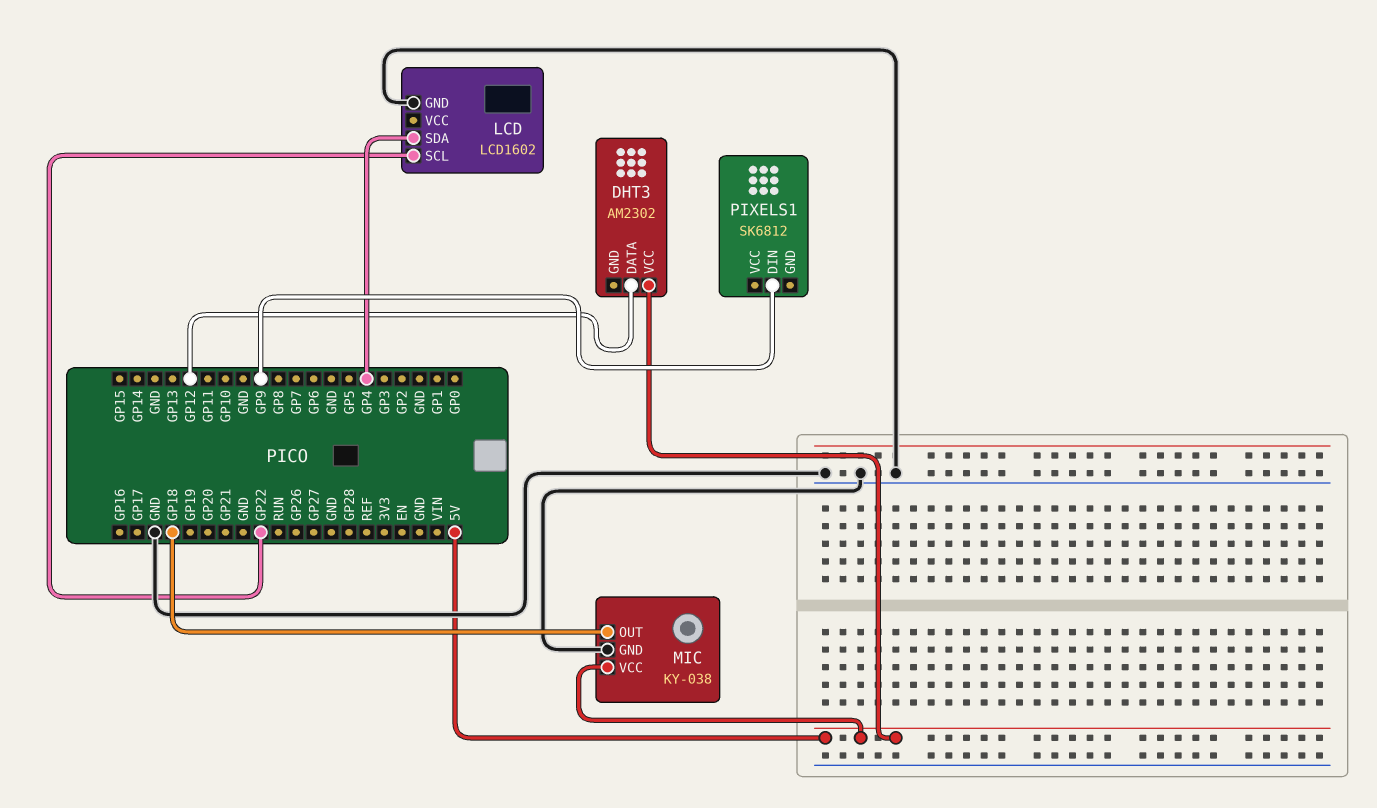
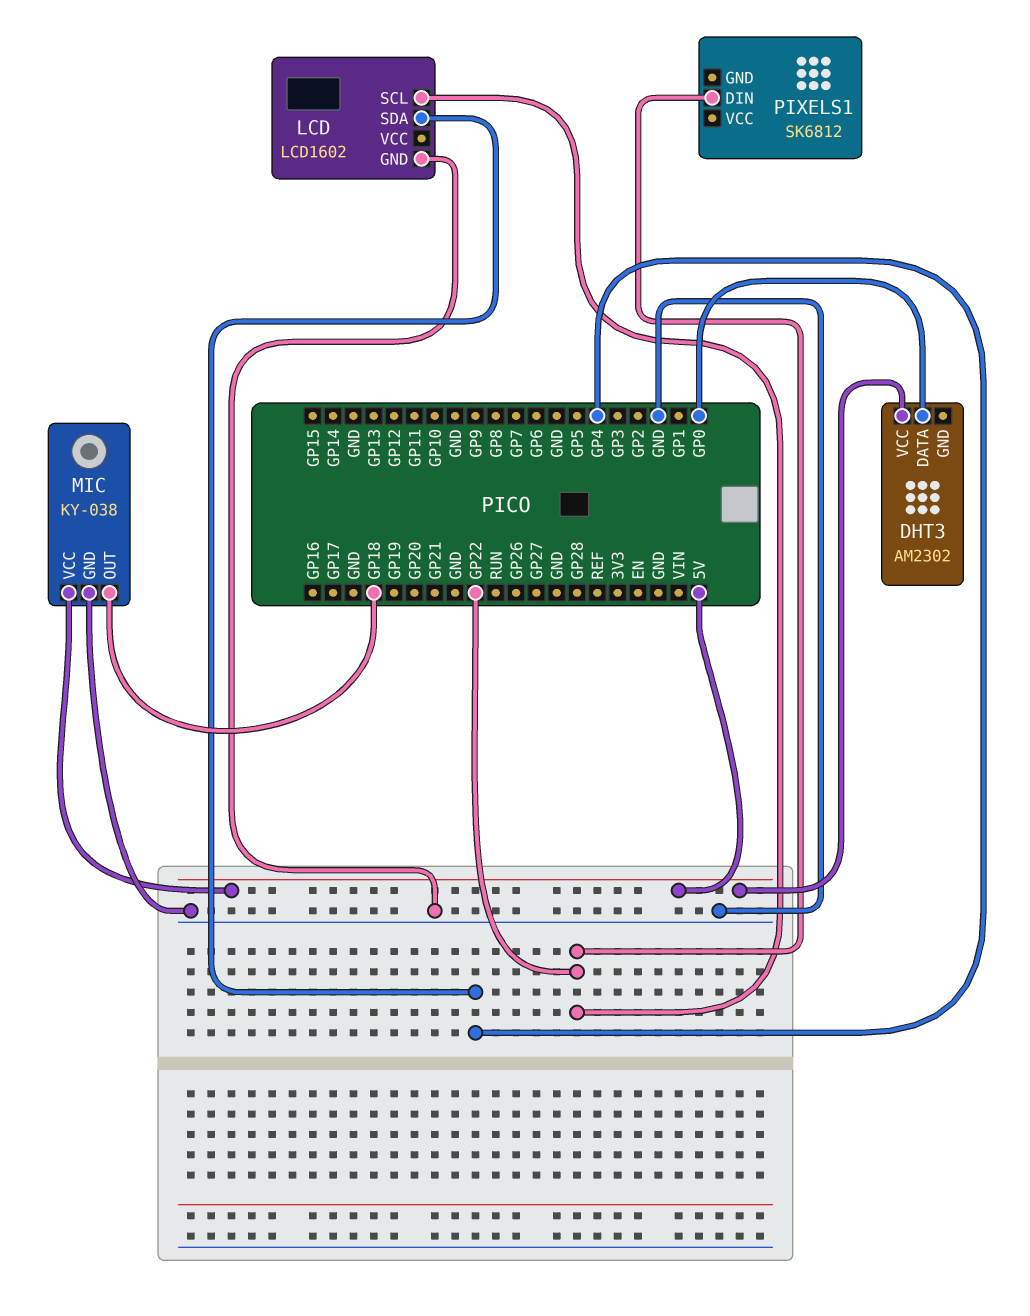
DHT3 pin DATA: GP12 -> GP0
PIXELS1 pin DIN: GP9 -> GP22

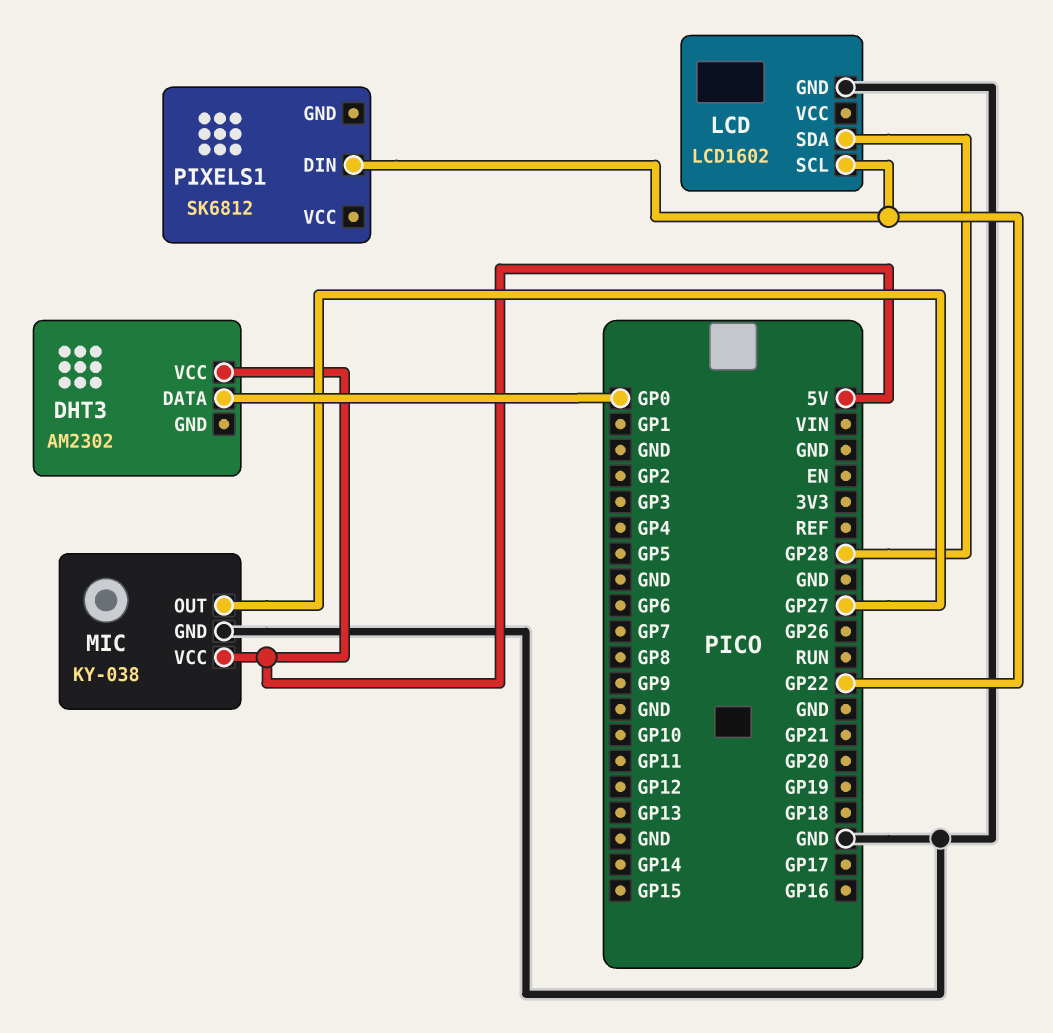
LCD pin SDA: GP4 -> GP28
MIC pin OUT: GP18 -> GP27

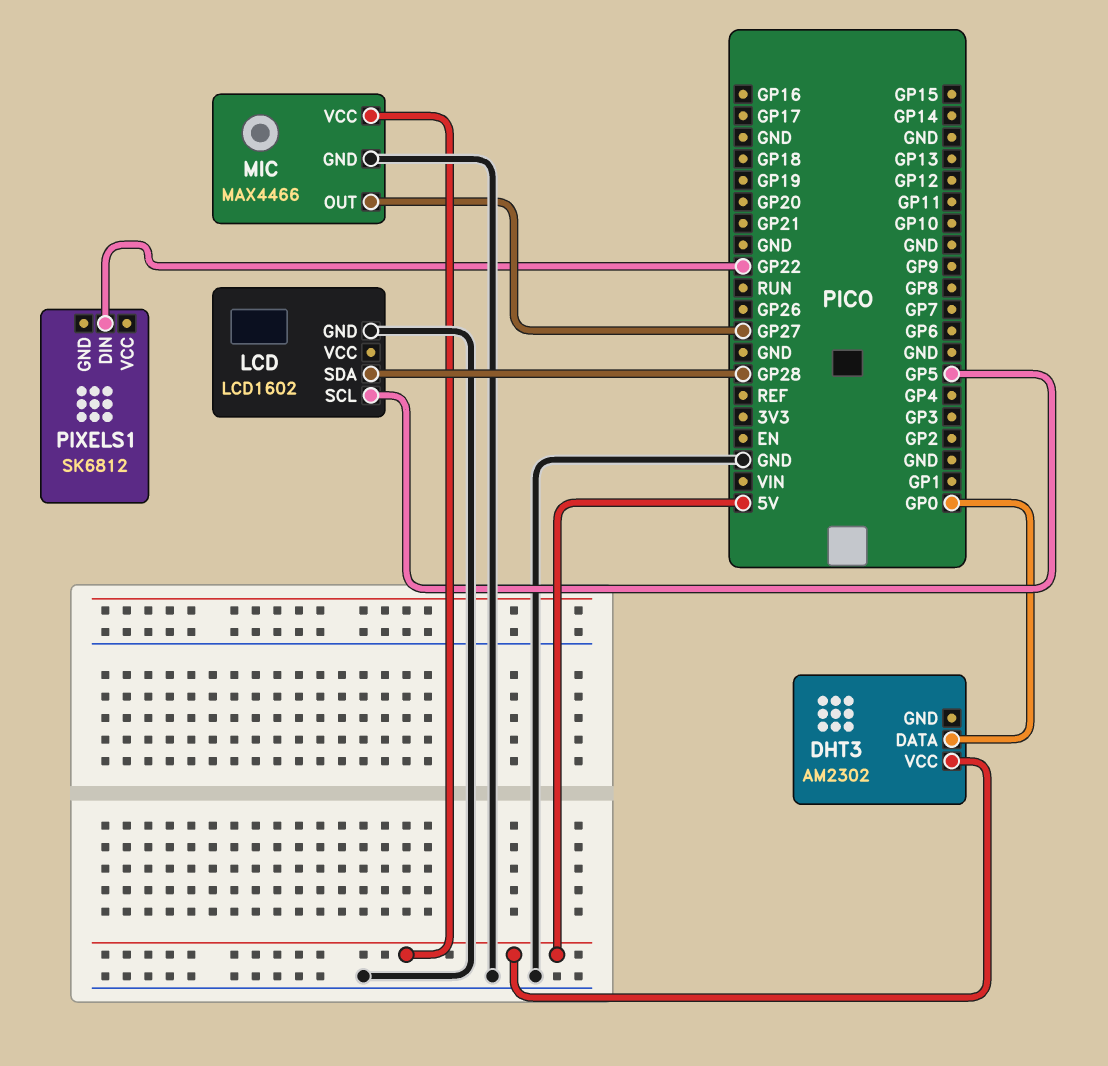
LCD pin SCL: GP22 -> GP5
MIC: KY-038 -> MAX4466

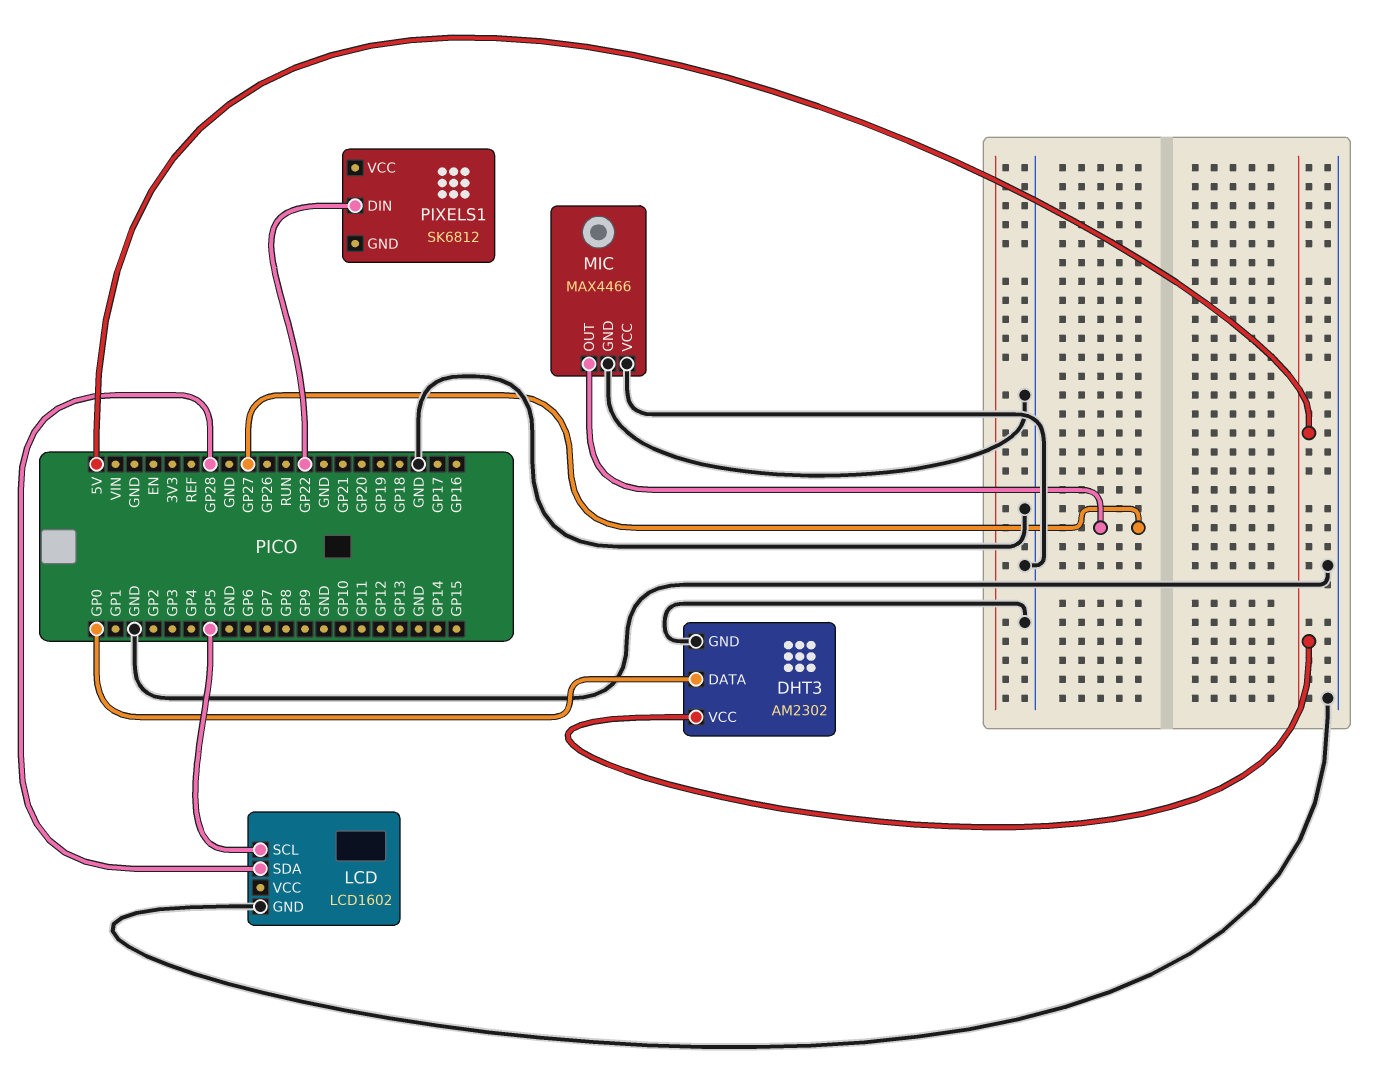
DHT3 pin GND: none -> GND
MIC pin VCC: 5V -> GND

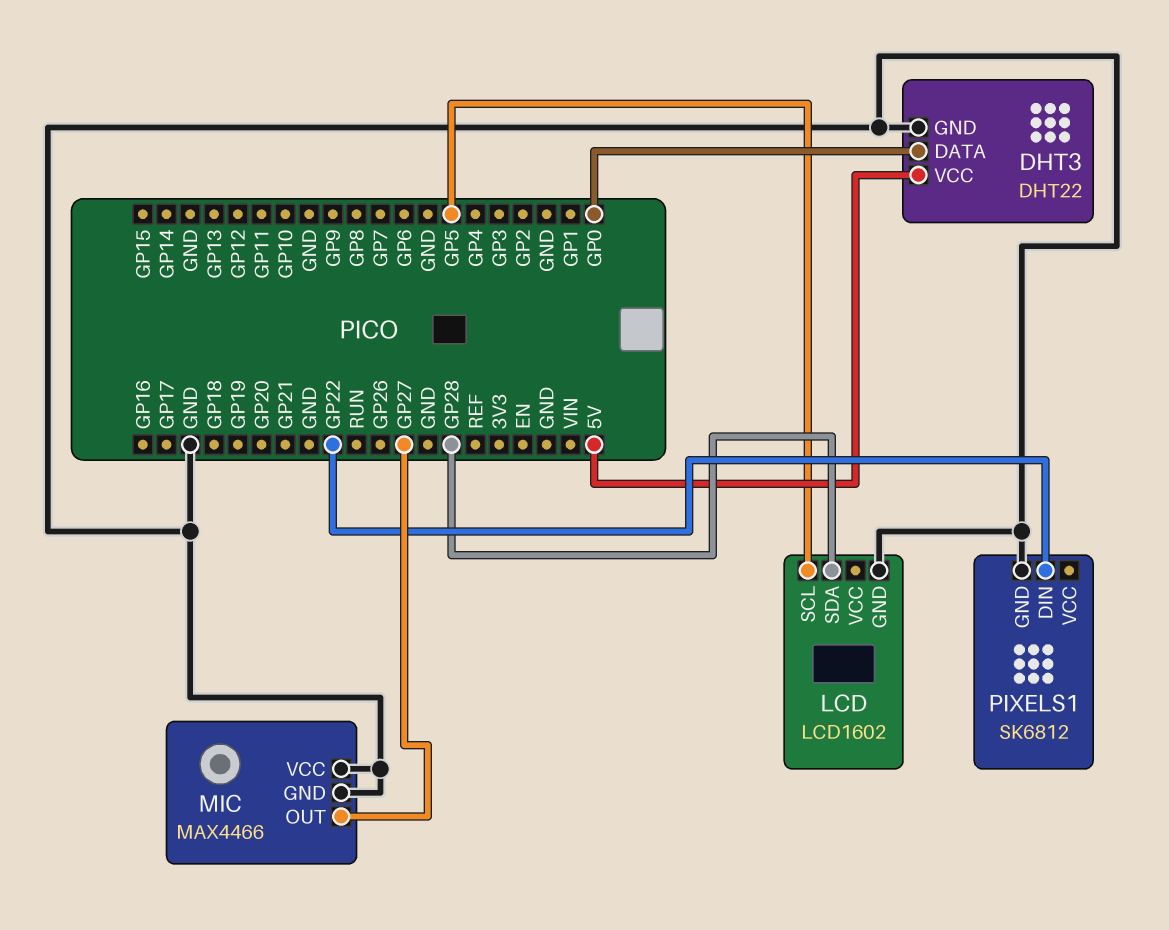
DHT3: AM2302 -> DHT22
PIXELS1 pin GND: none -> GND

